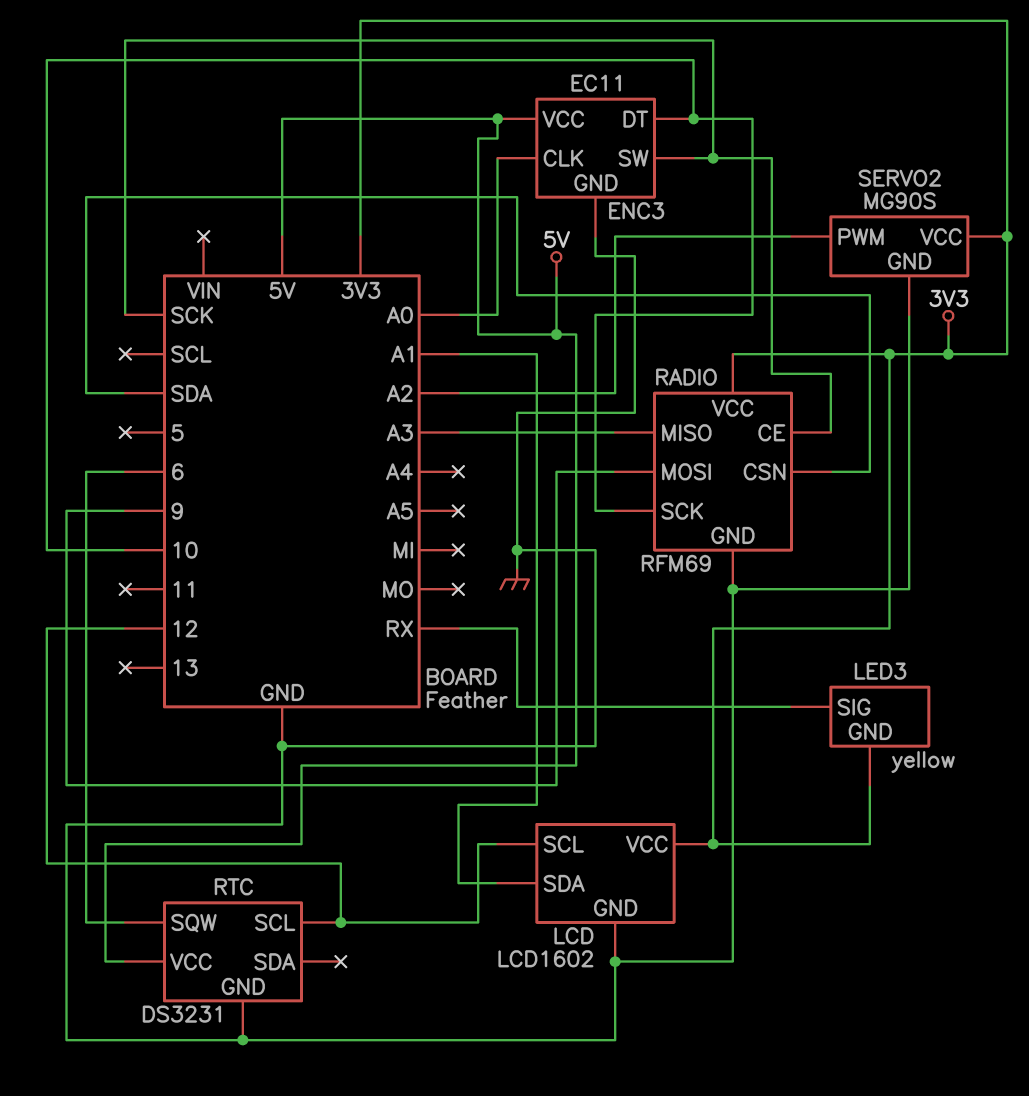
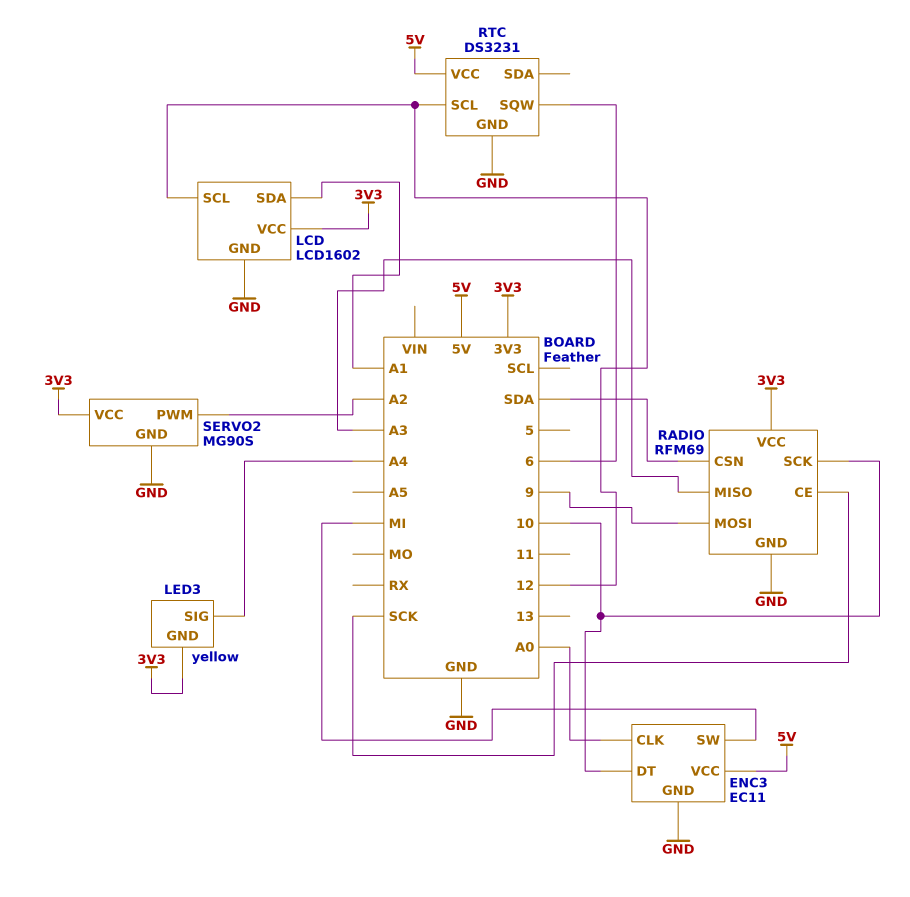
ENC3 pin SW: SCK -> MI
LED3 pin SIG: RX -> A4

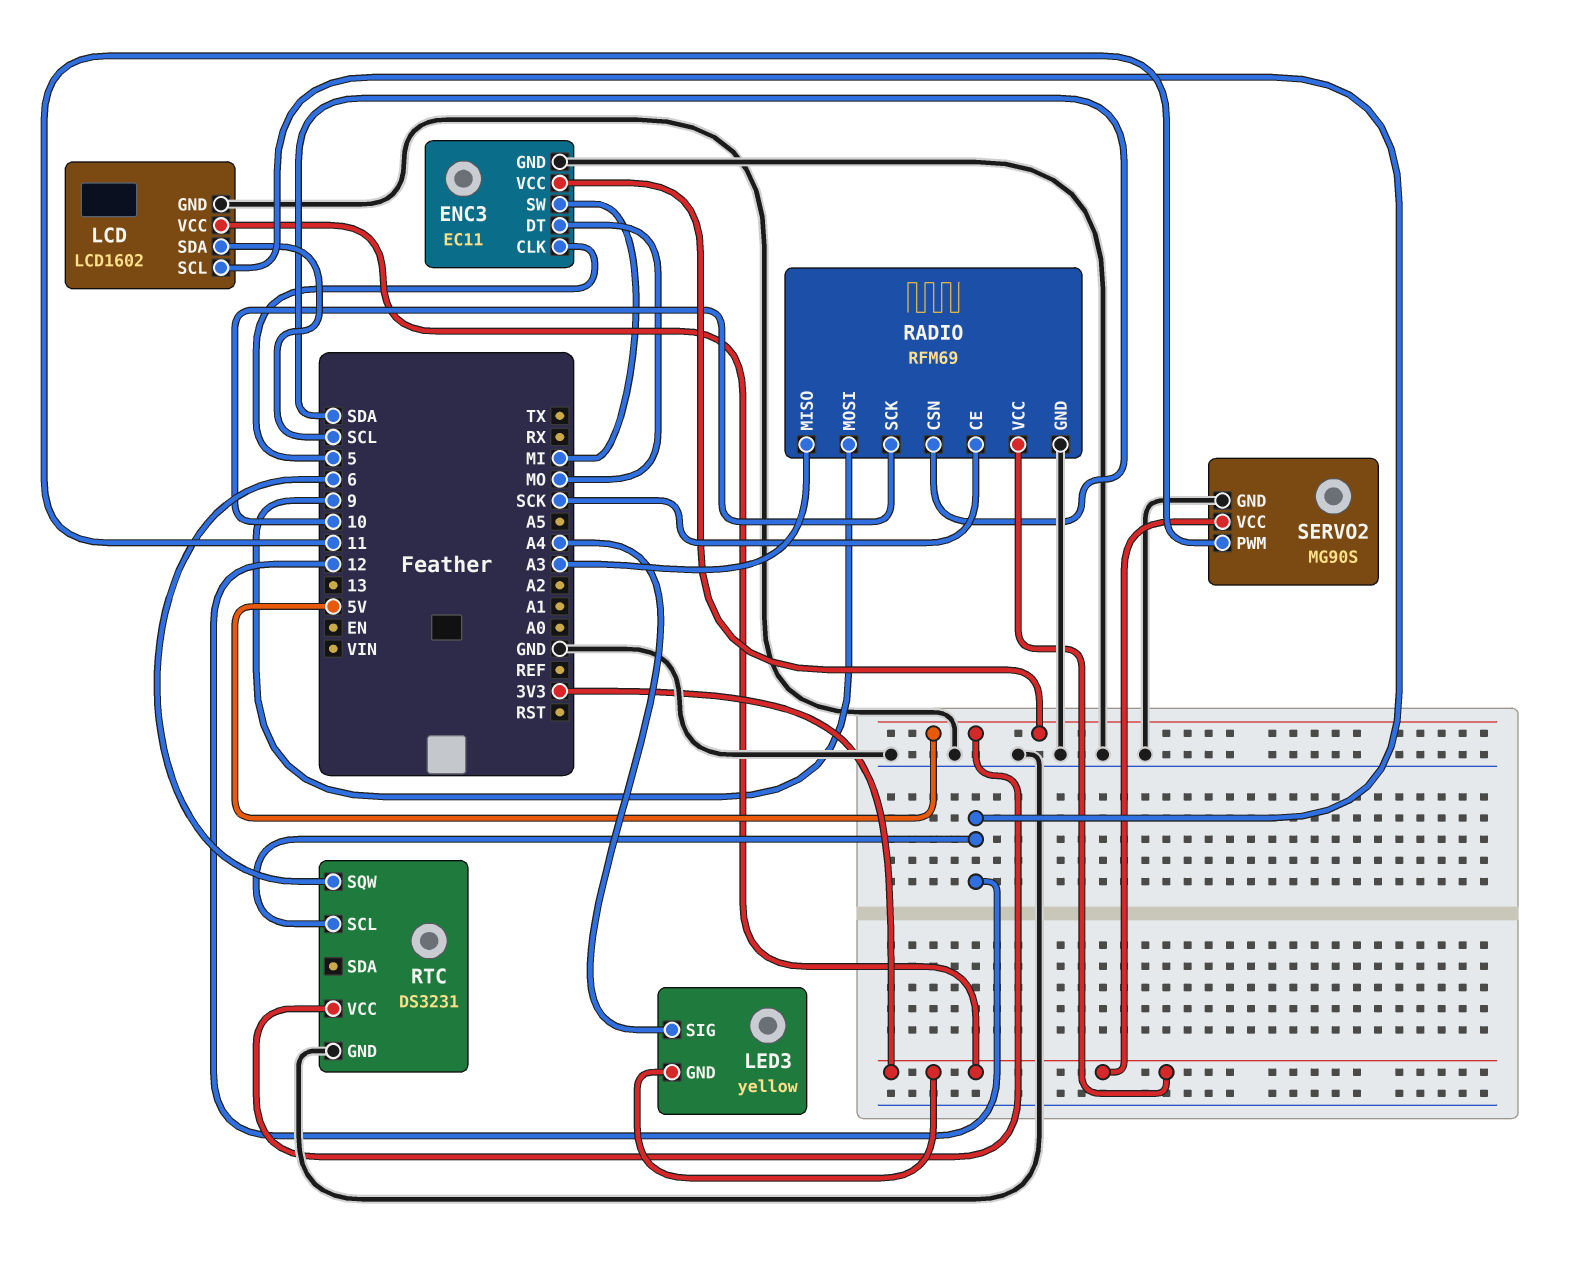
ENC3 pin CLK: A0 -> 5
ENC3 pin DT: 10 -> MO
LCD pin SDA: A1 -> SCL
SERVO2 pin PWM: A2 -> 11

